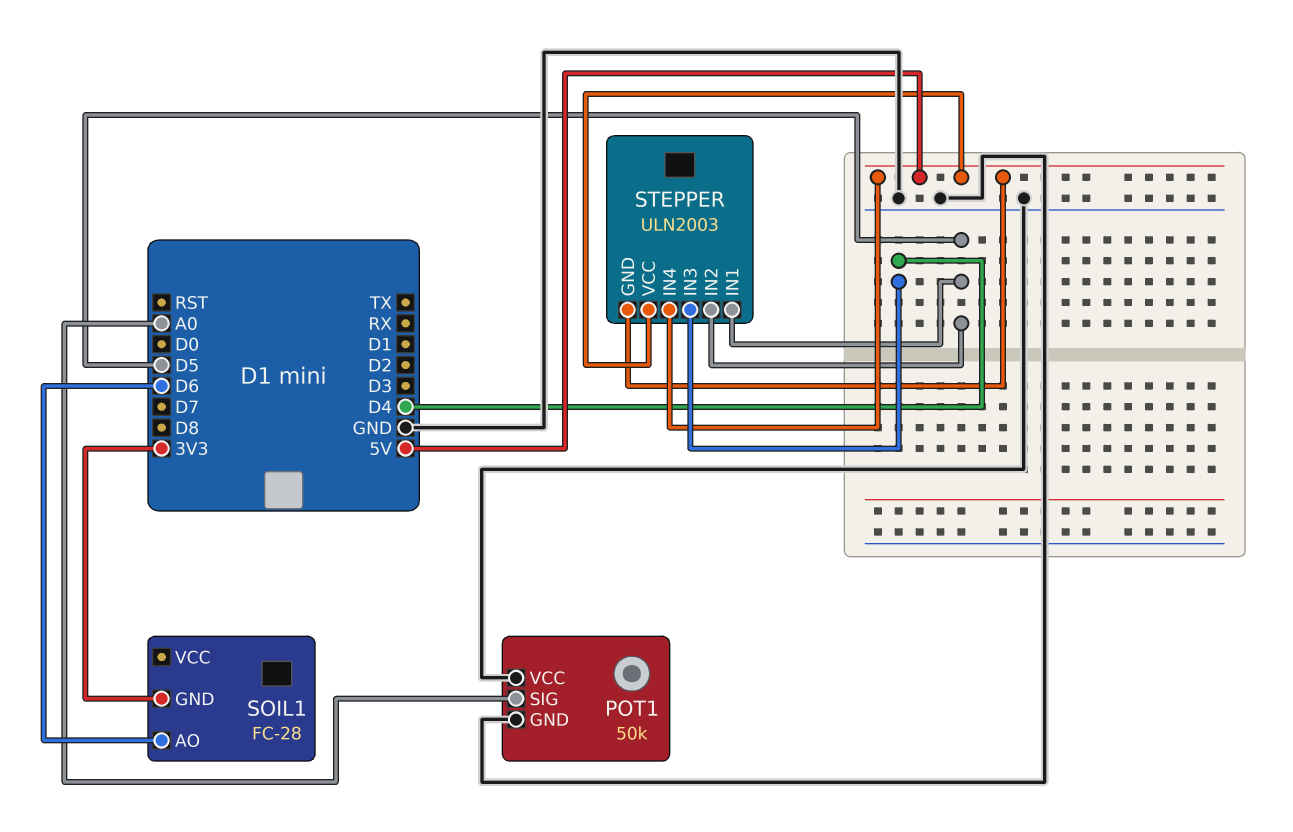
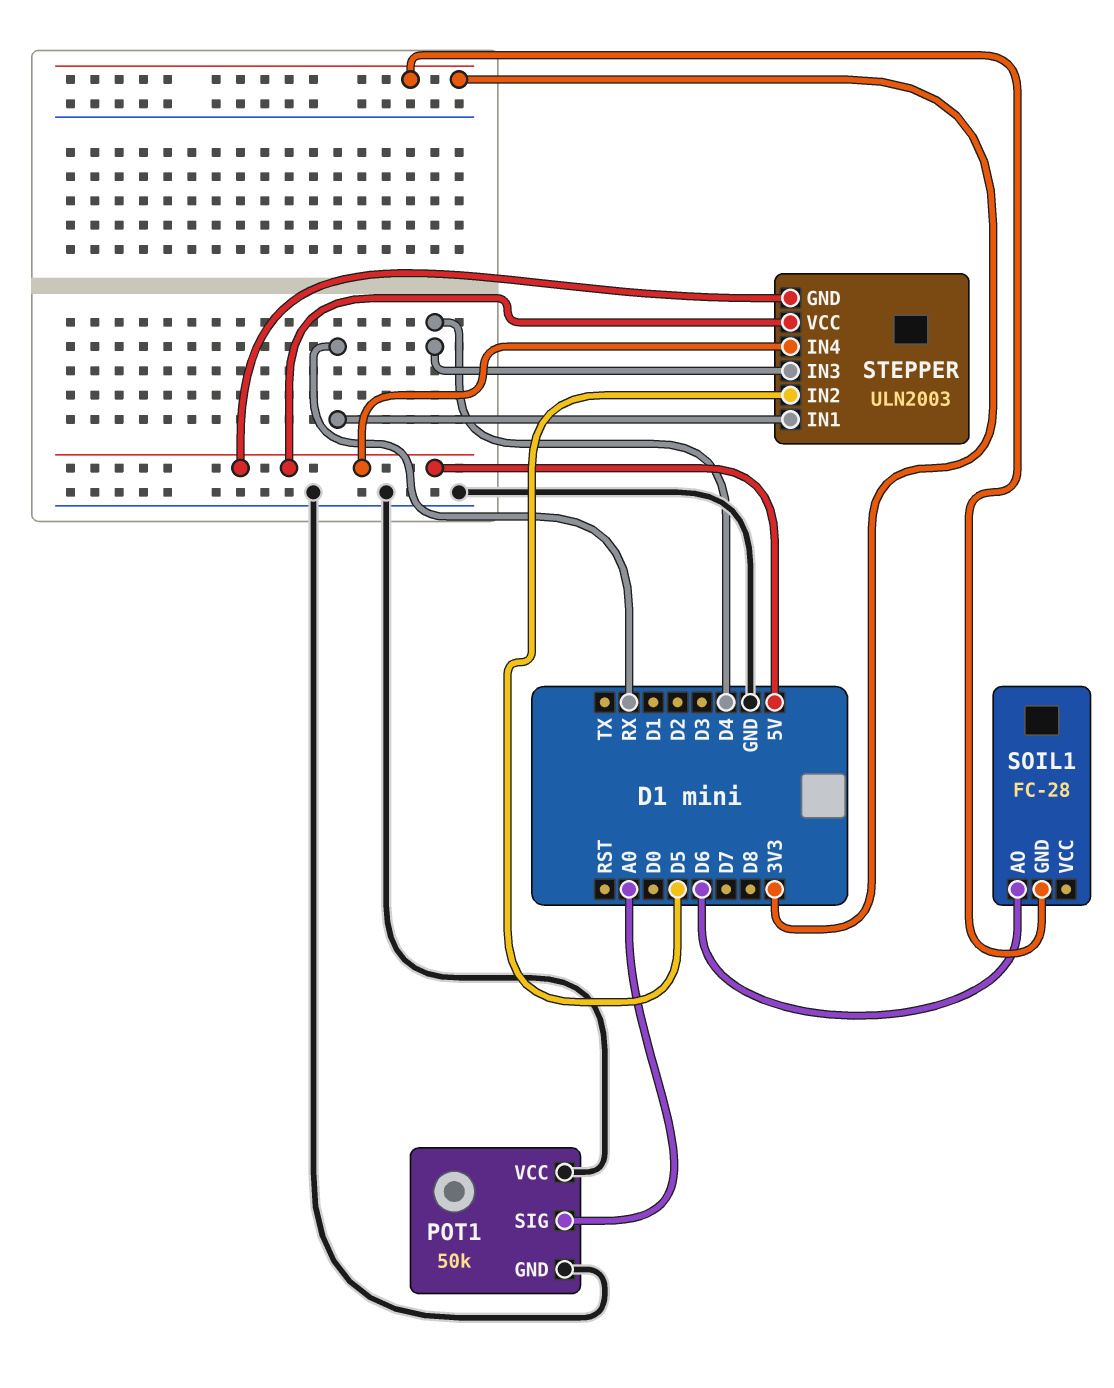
STEPPER pin IN1: D5 -> RX

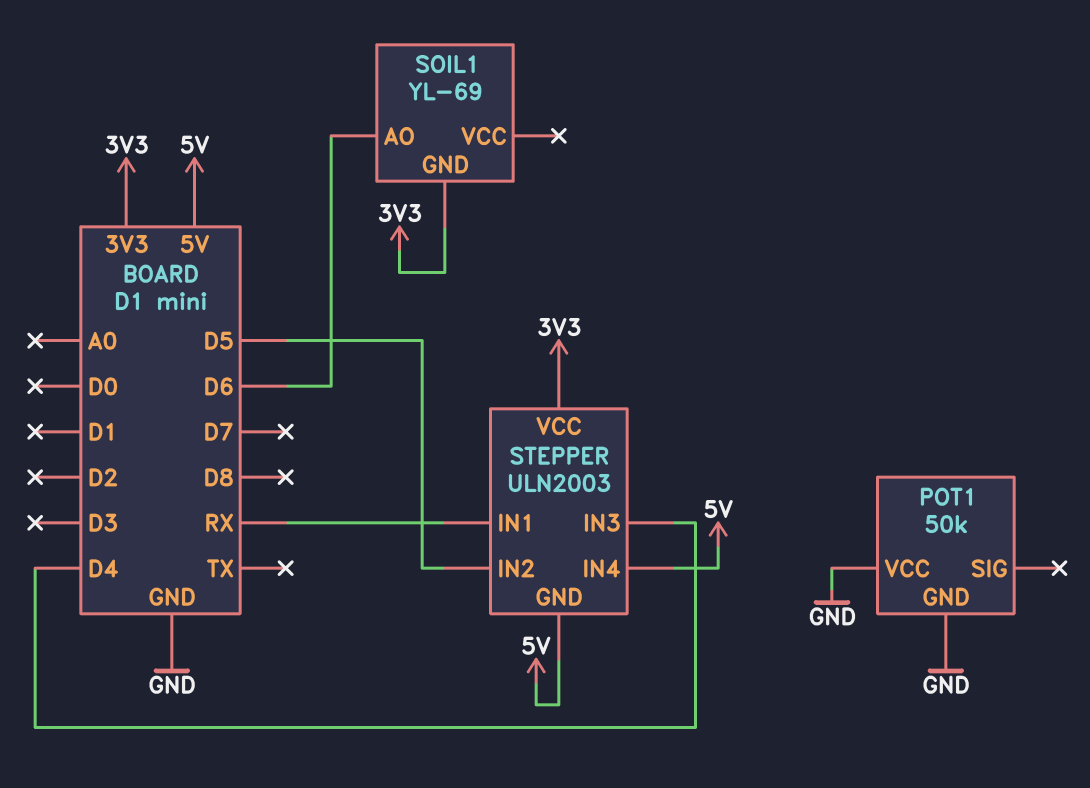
POT1 pin SIG: A0 -> none
SOIL1: FC-28 -> YL-69
STEPPER pin VCC: 5V -> 3V3

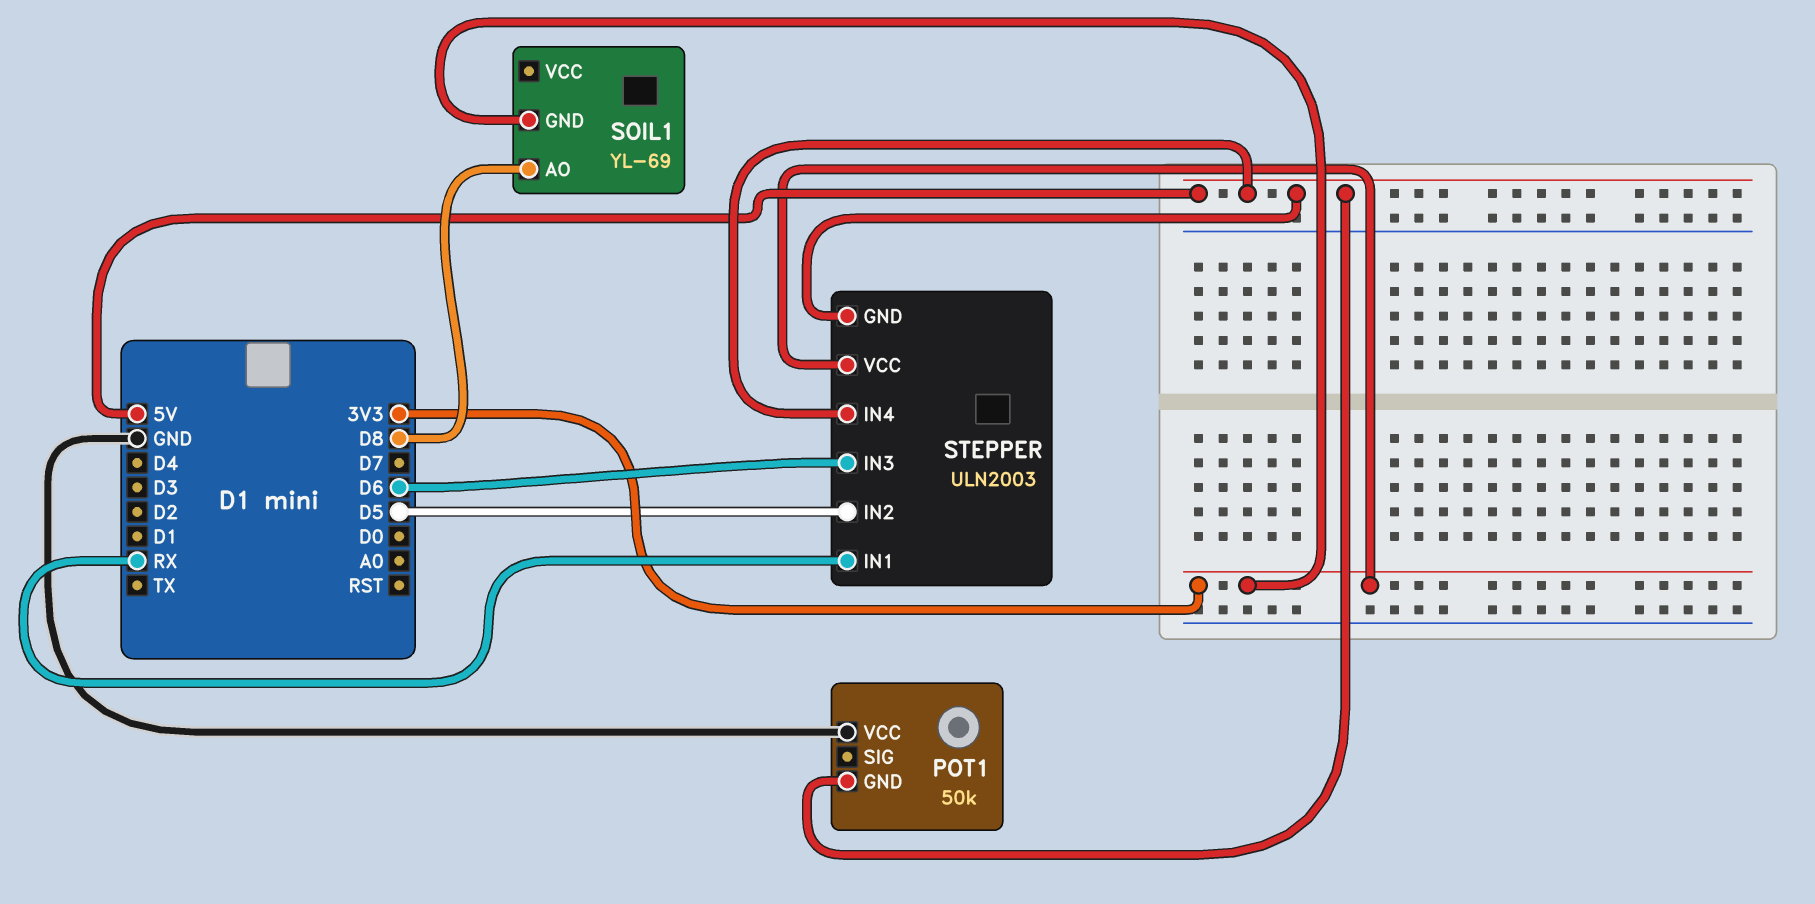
POT1 pin GND: GND -> 5V
SOIL1 pin AO: D6 -> D8
STEPPER pin IN3: D4 -> D6

